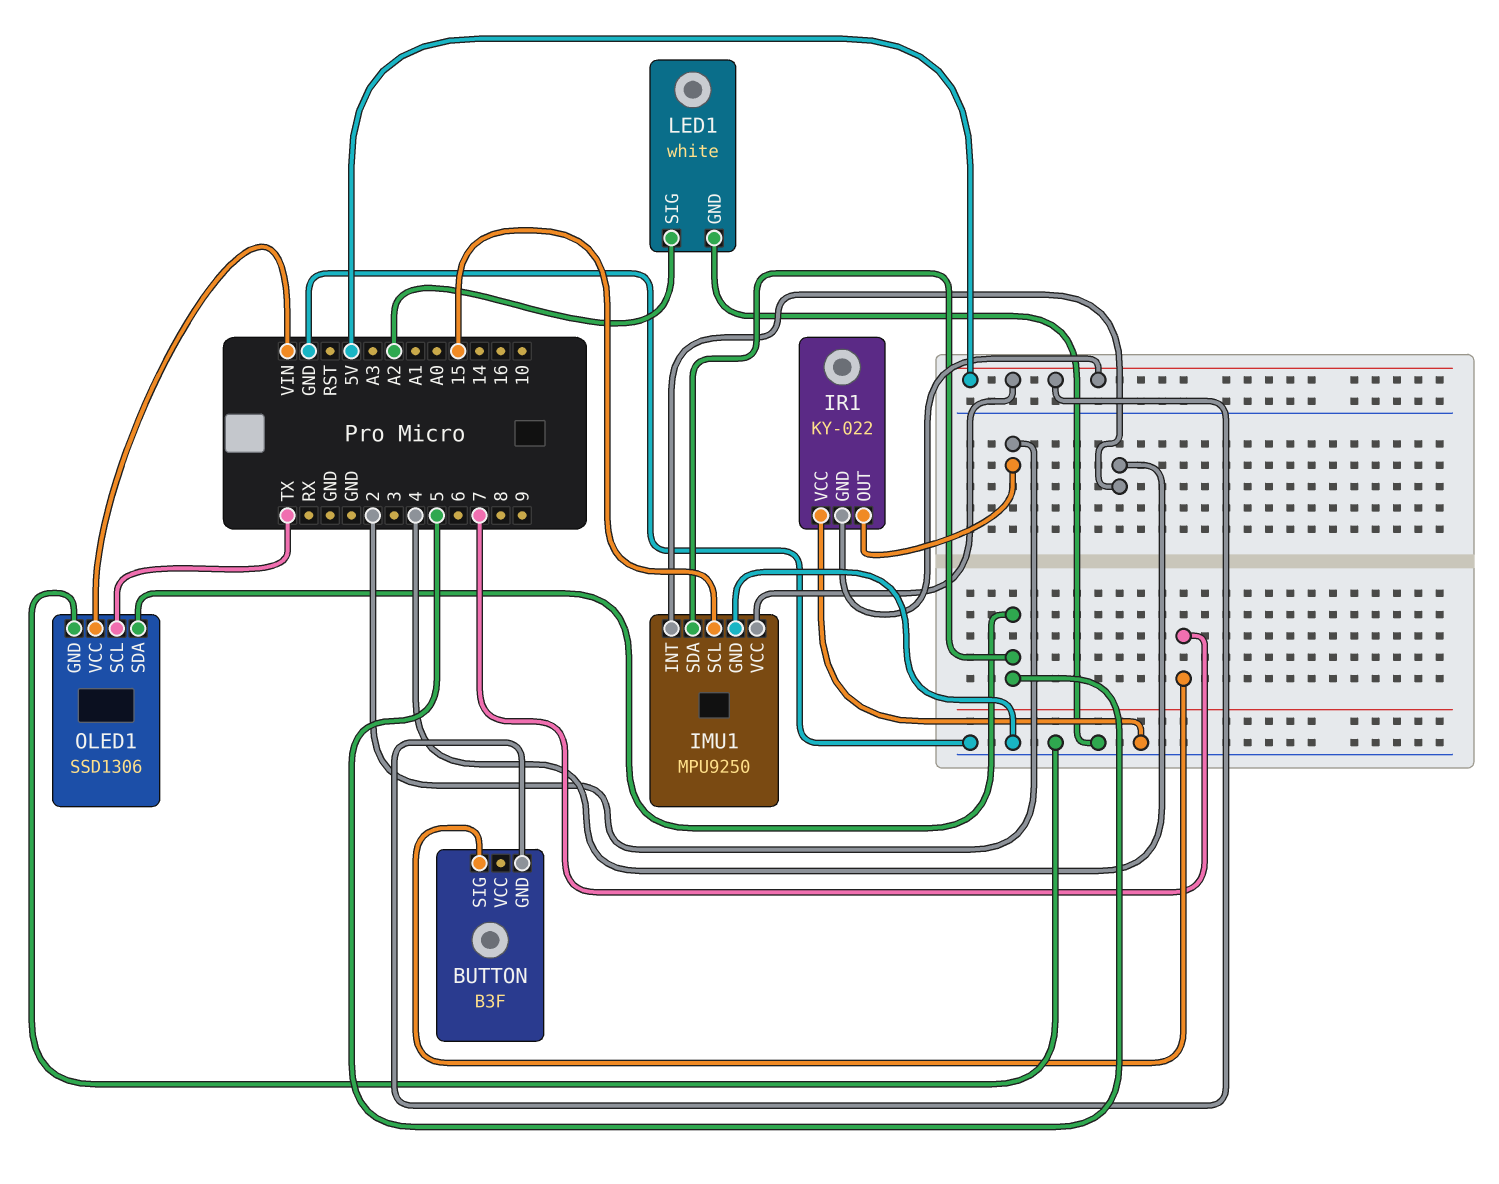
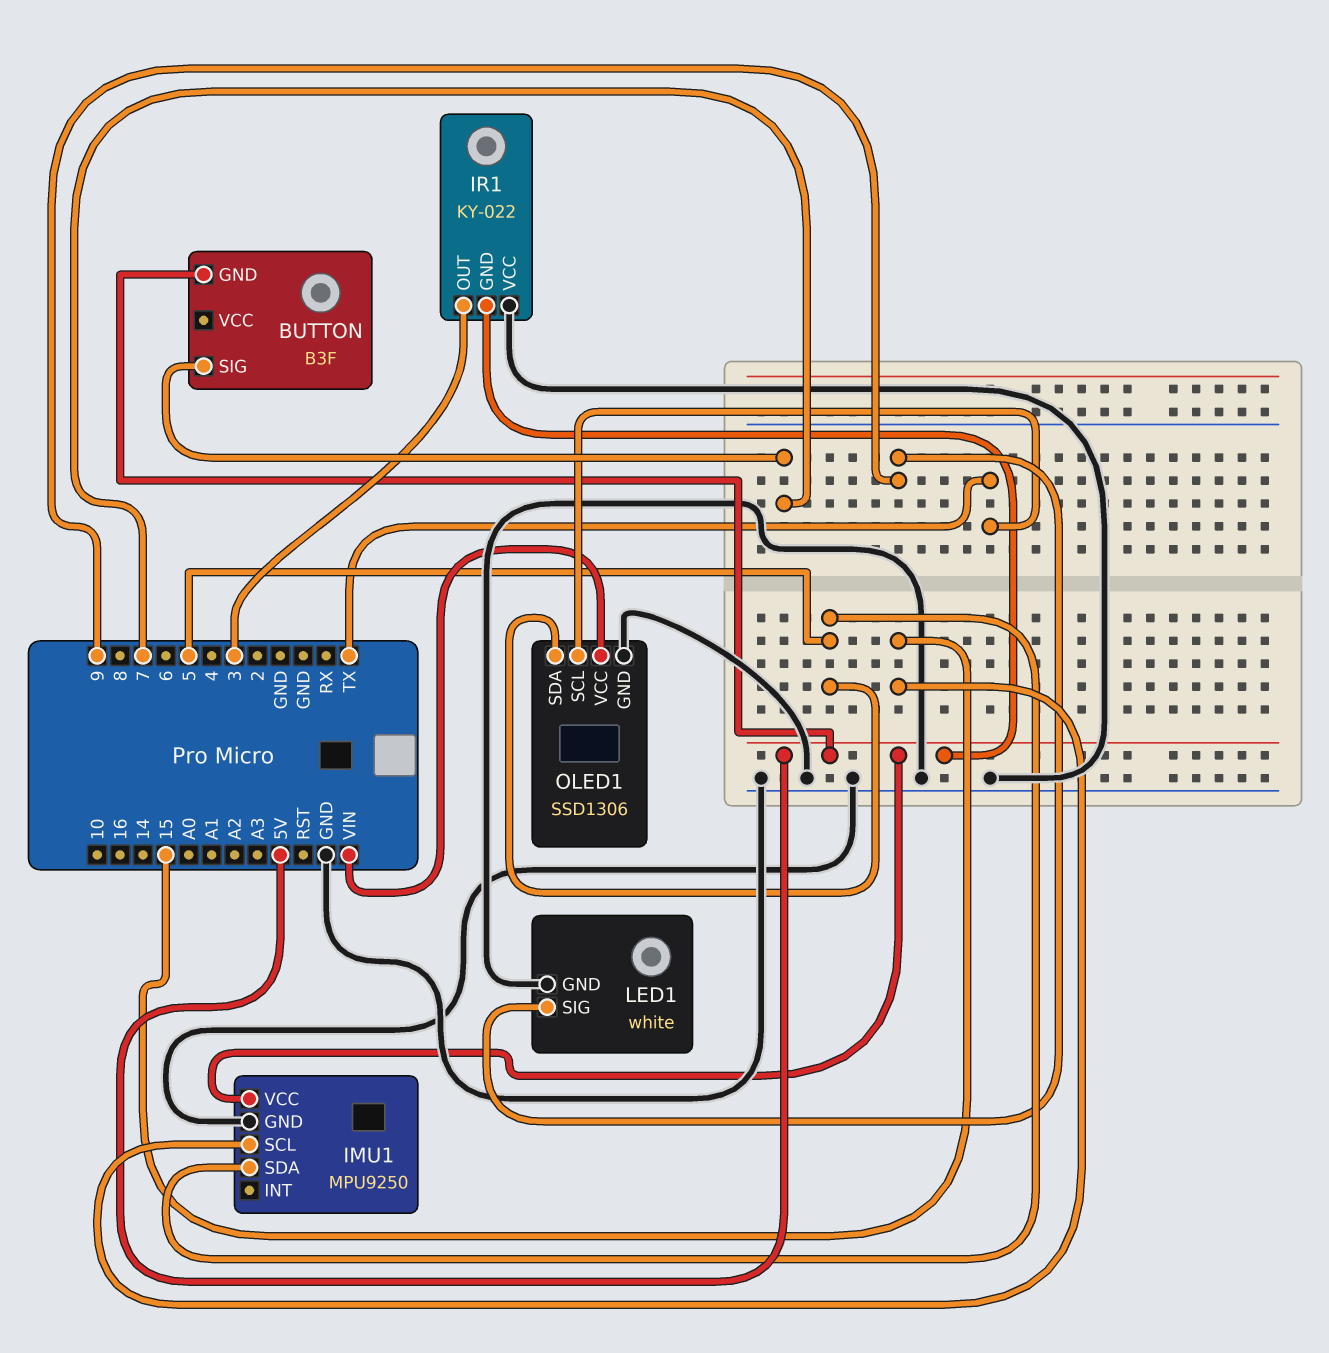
IMU1 pin INT: 4 -> none
IR1 pin OUT: 2 -> 3
LED1 pin SIG: A2 -> 9

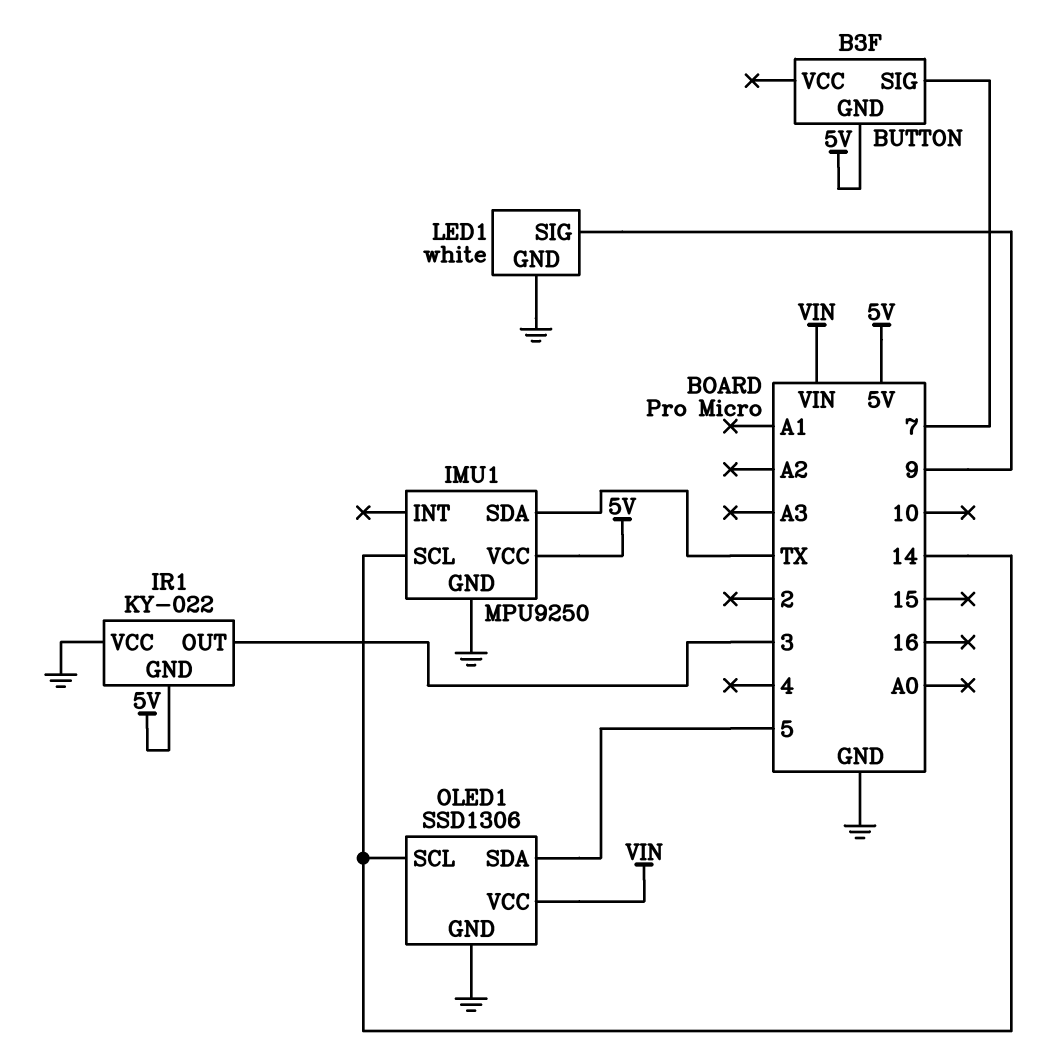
IMU1 pin SCL: 15 -> 14
IMU1 pin SDA: 5 -> TX
OLED1 pin SCL: TX -> 14

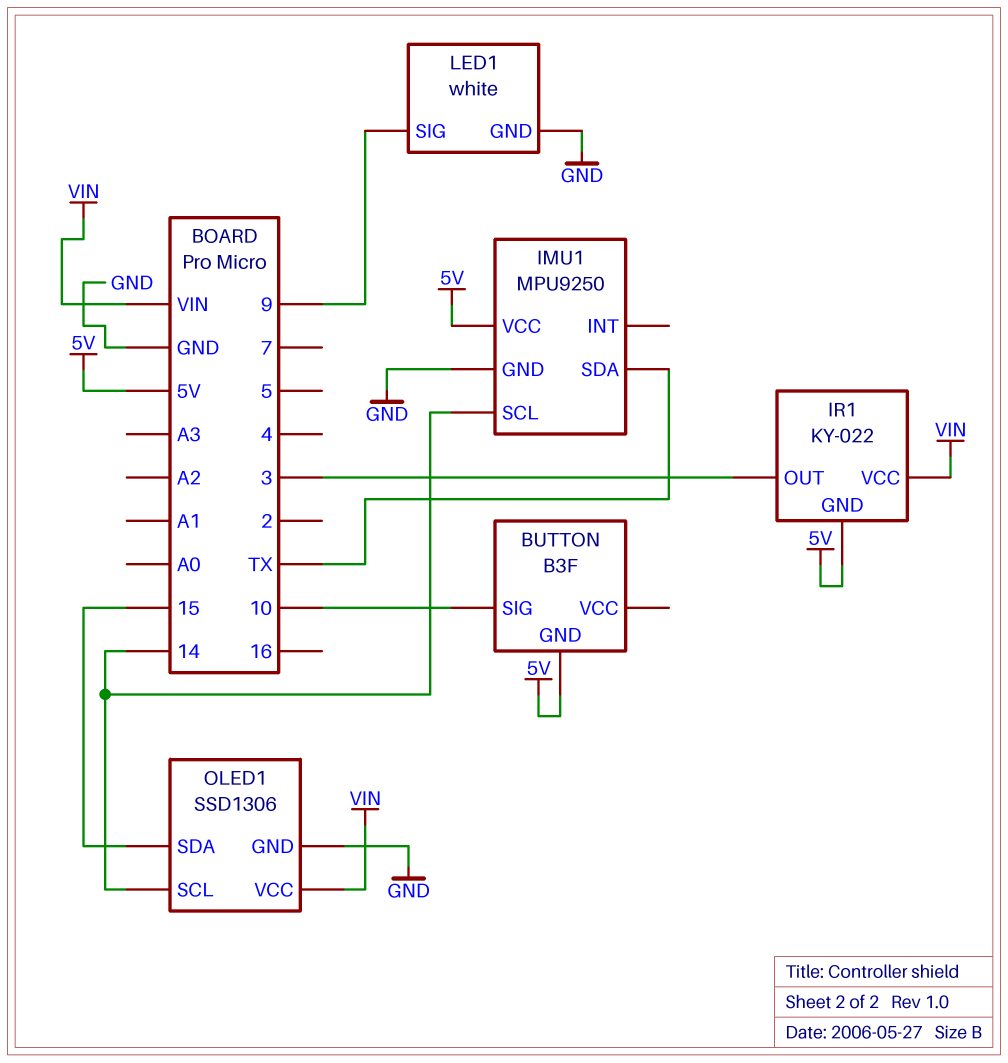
BUTTON pin SIG: 7 -> 10
IR1 pin VCC: GND -> VIN
OLED1 pin SDA: 5 -> 15

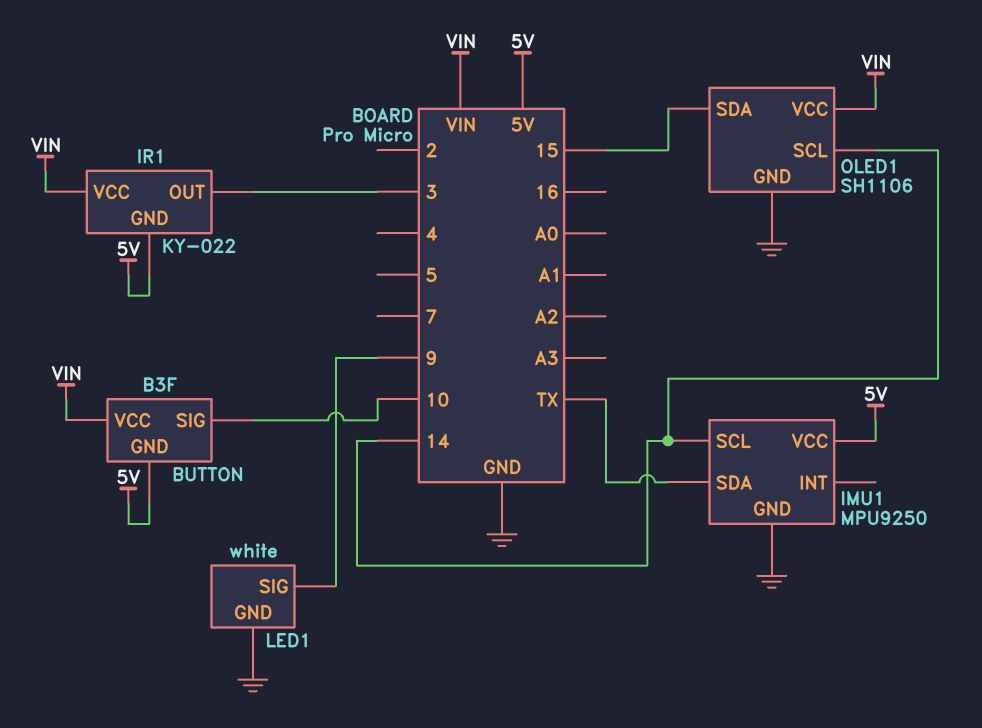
BUTTON pin VCC: none -> VIN
OLED1: SSD1306 -> SH1106

